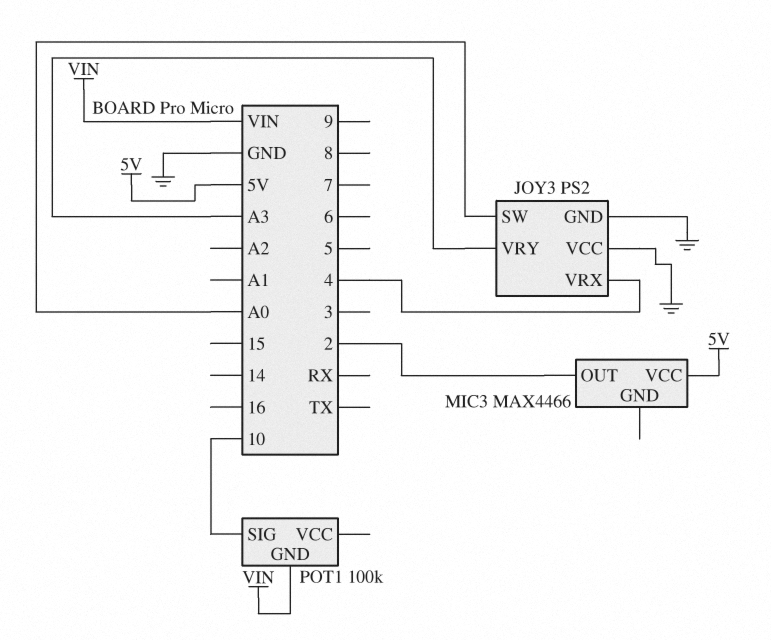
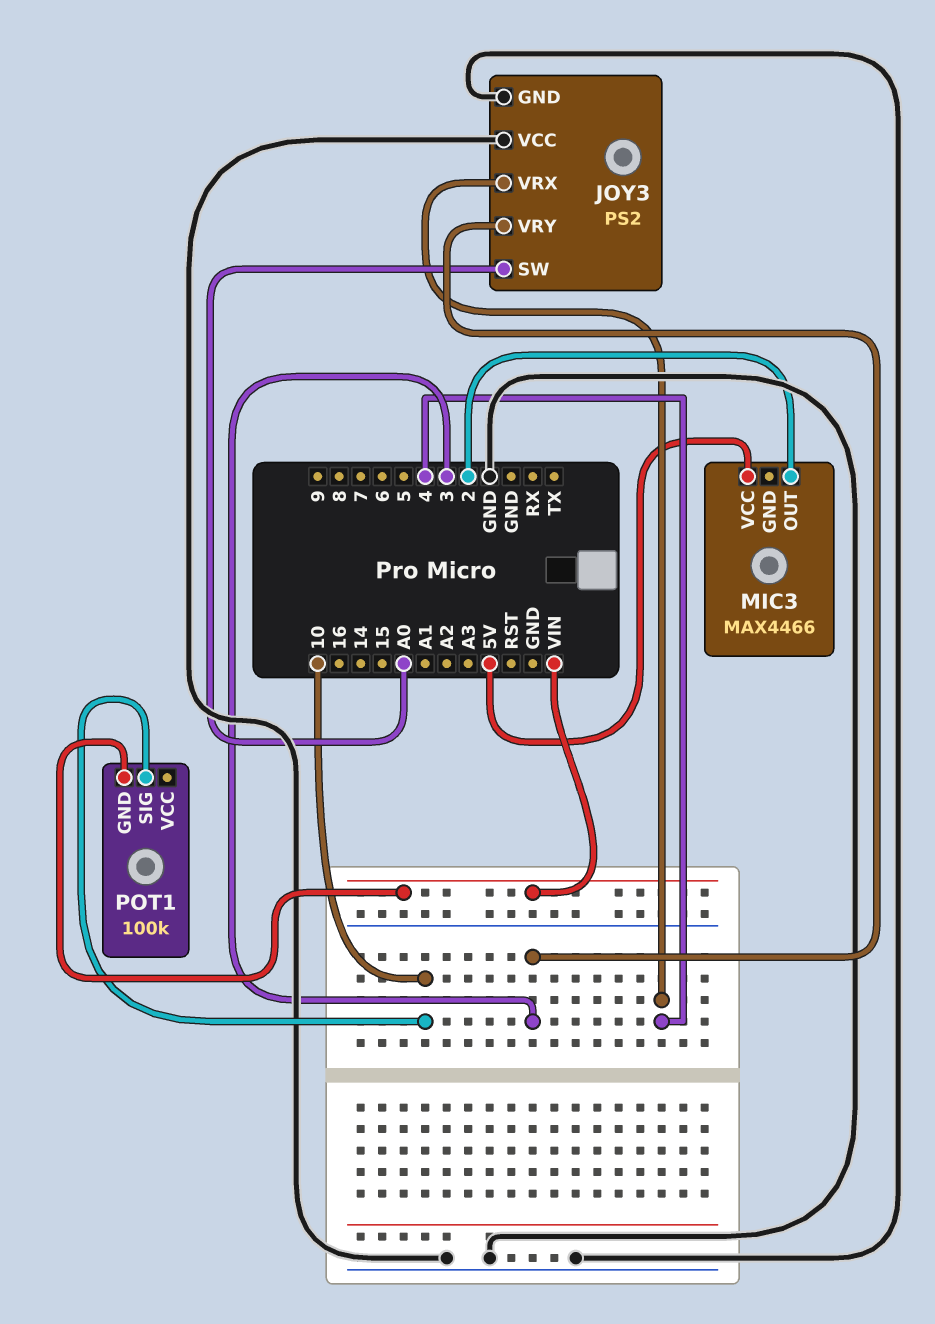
JOY3 pin VRY: A3 -> 3

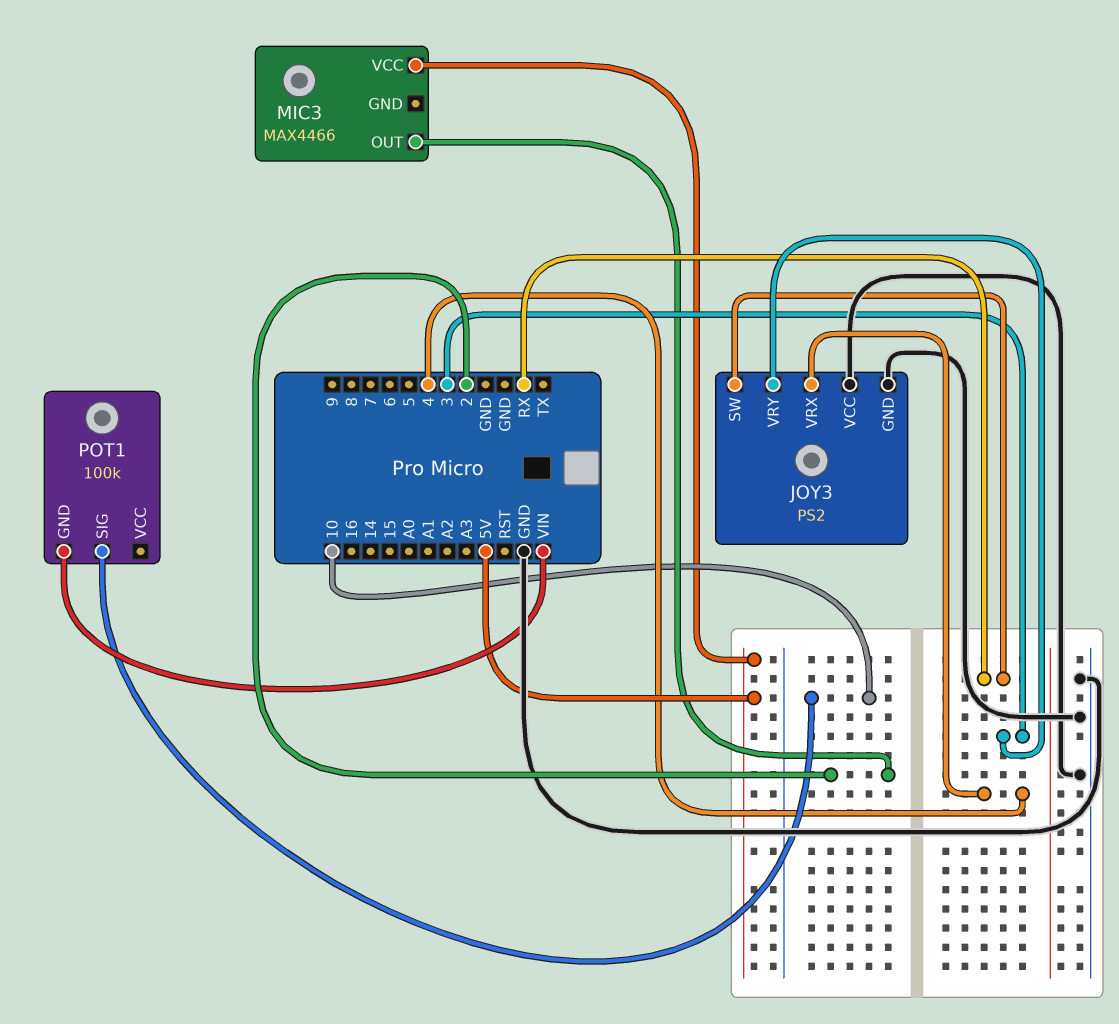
JOY3 pin SW: A0 -> RX

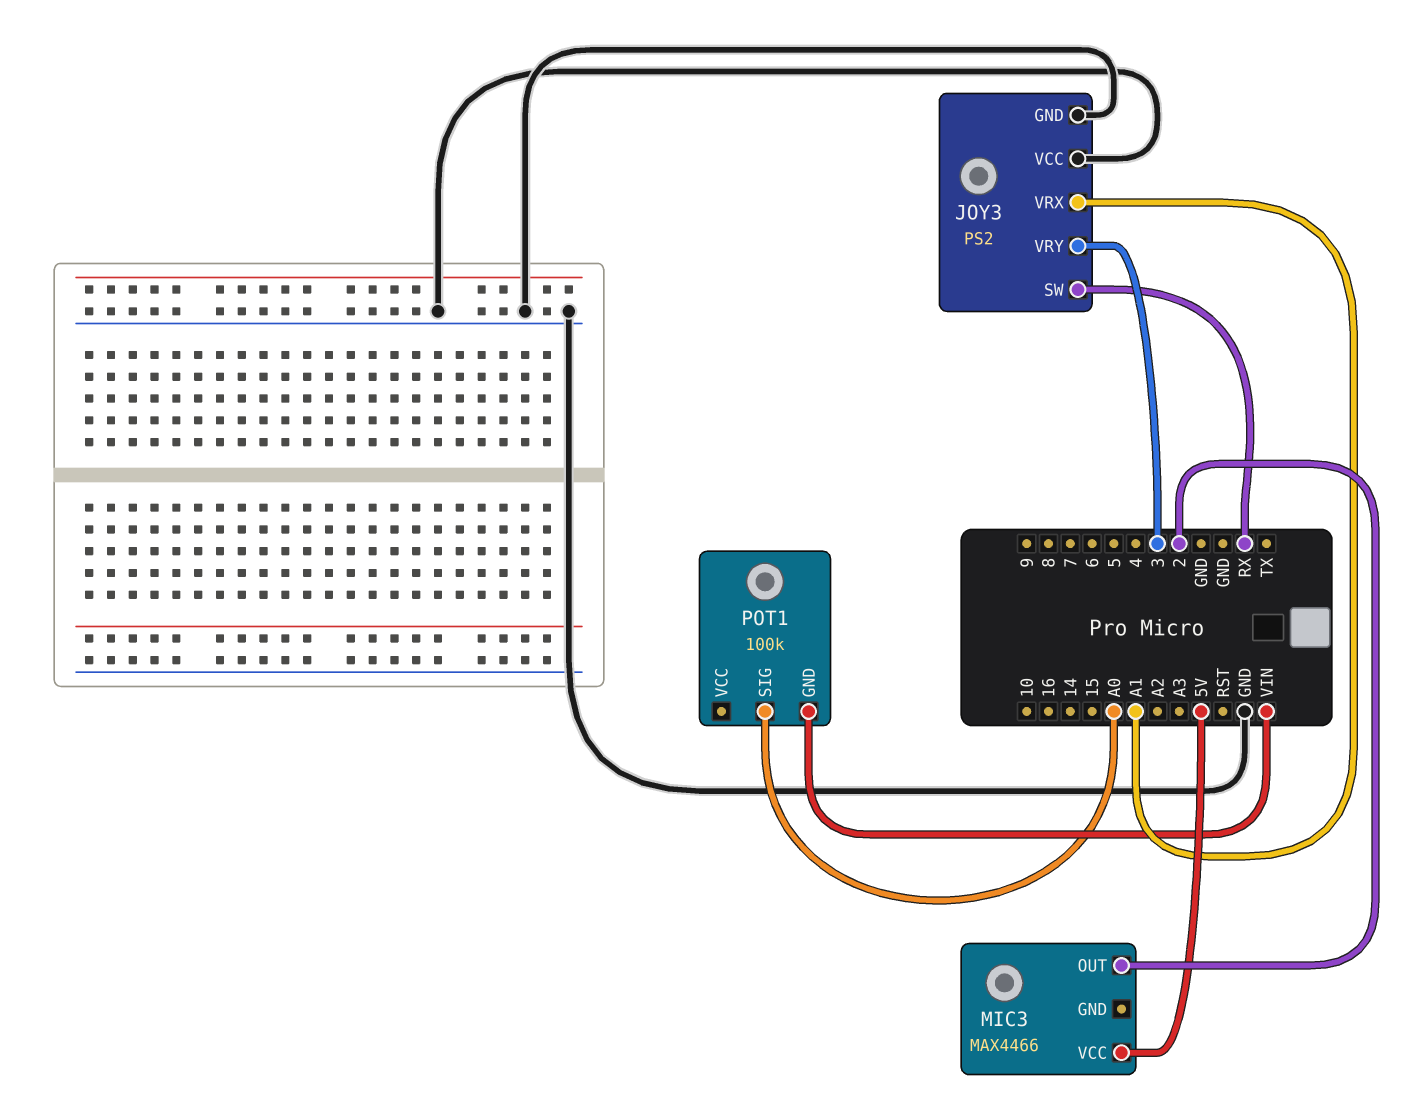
JOY3 pin VRX: 4 -> A1
POT1 pin SIG: 10 -> A0

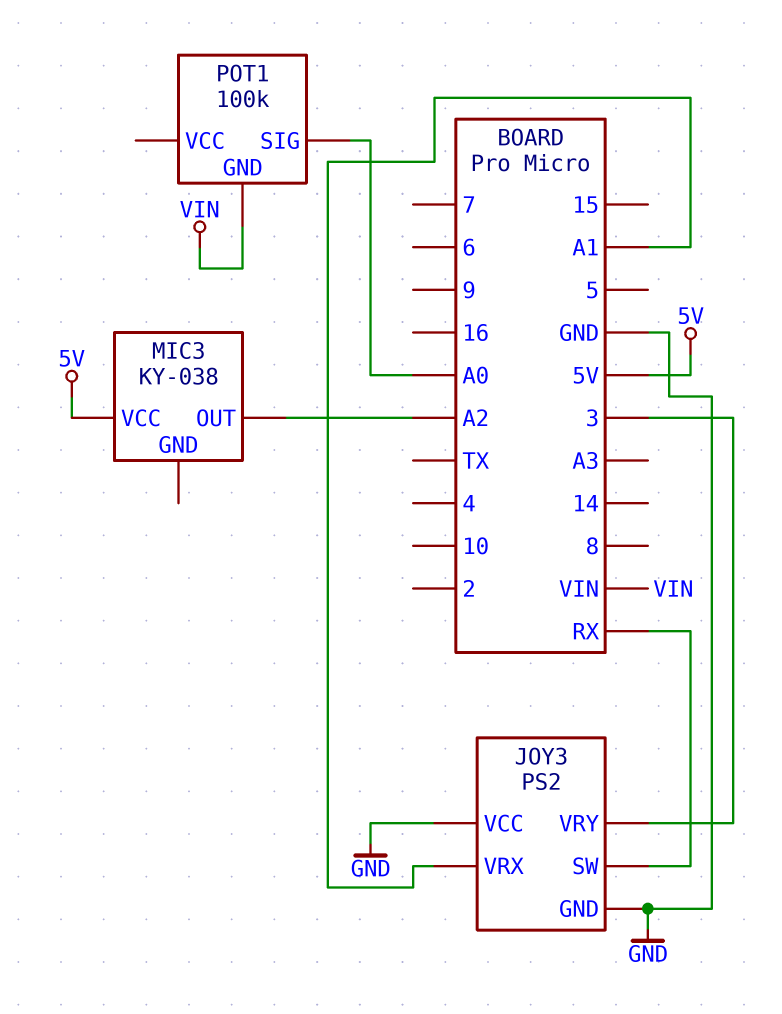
MIC3: MAX4466 -> KY-038
MIC3 pin OUT: 2 -> A2

